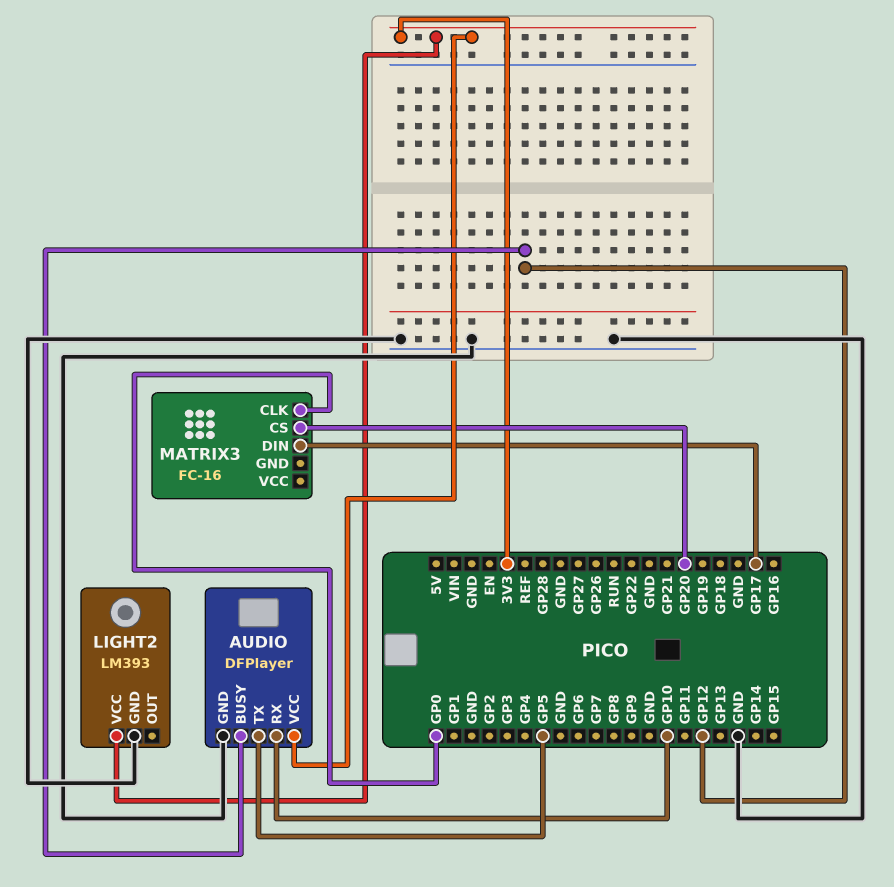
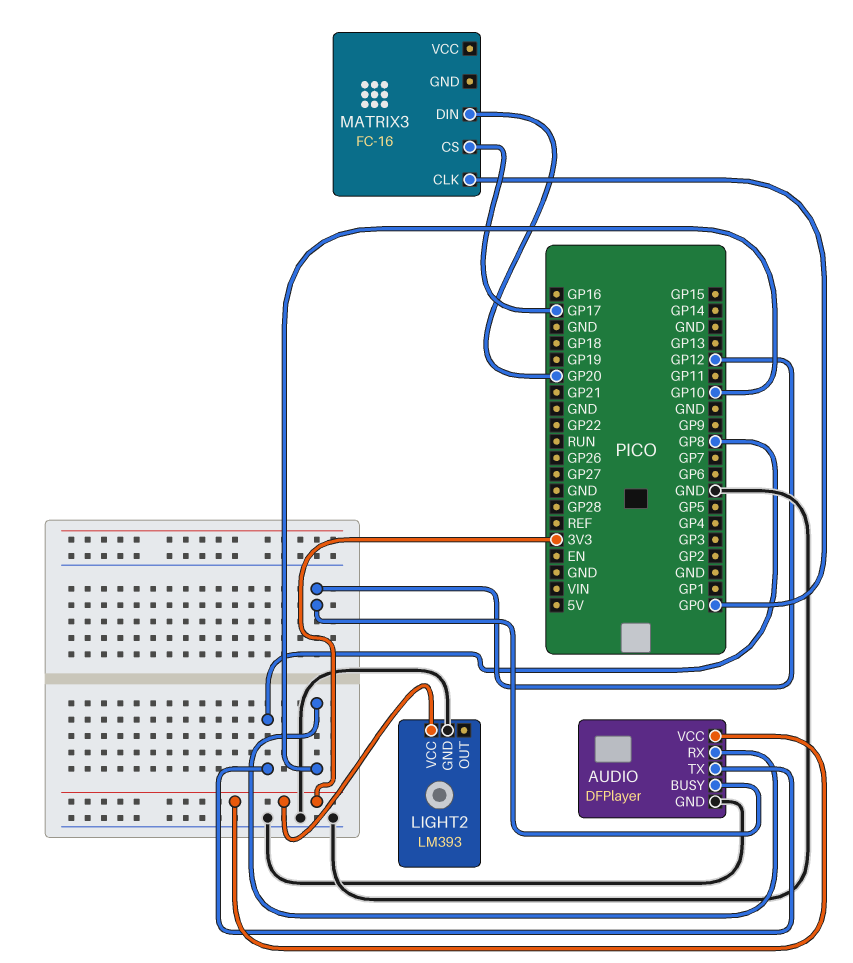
AUDIO pin TX: GP5 -> GP8
MATRIX3 pin CS: GP20 -> GP17
MATRIX3 pin DIN: GP17 -> GP20

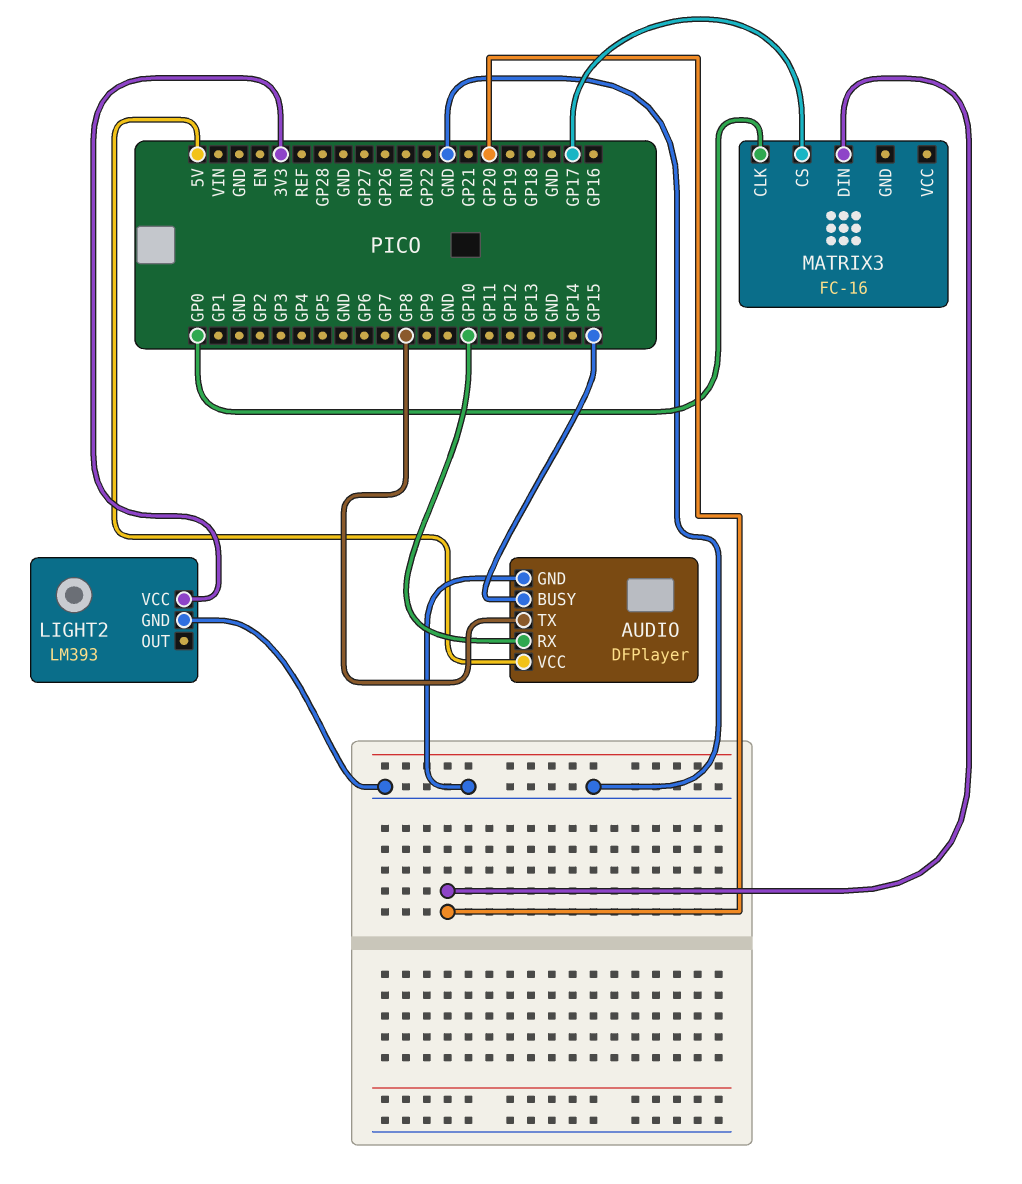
AUDIO pin BUSY: GP12 -> GP15
AUDIO pin VCC: 3V3 -> 5V

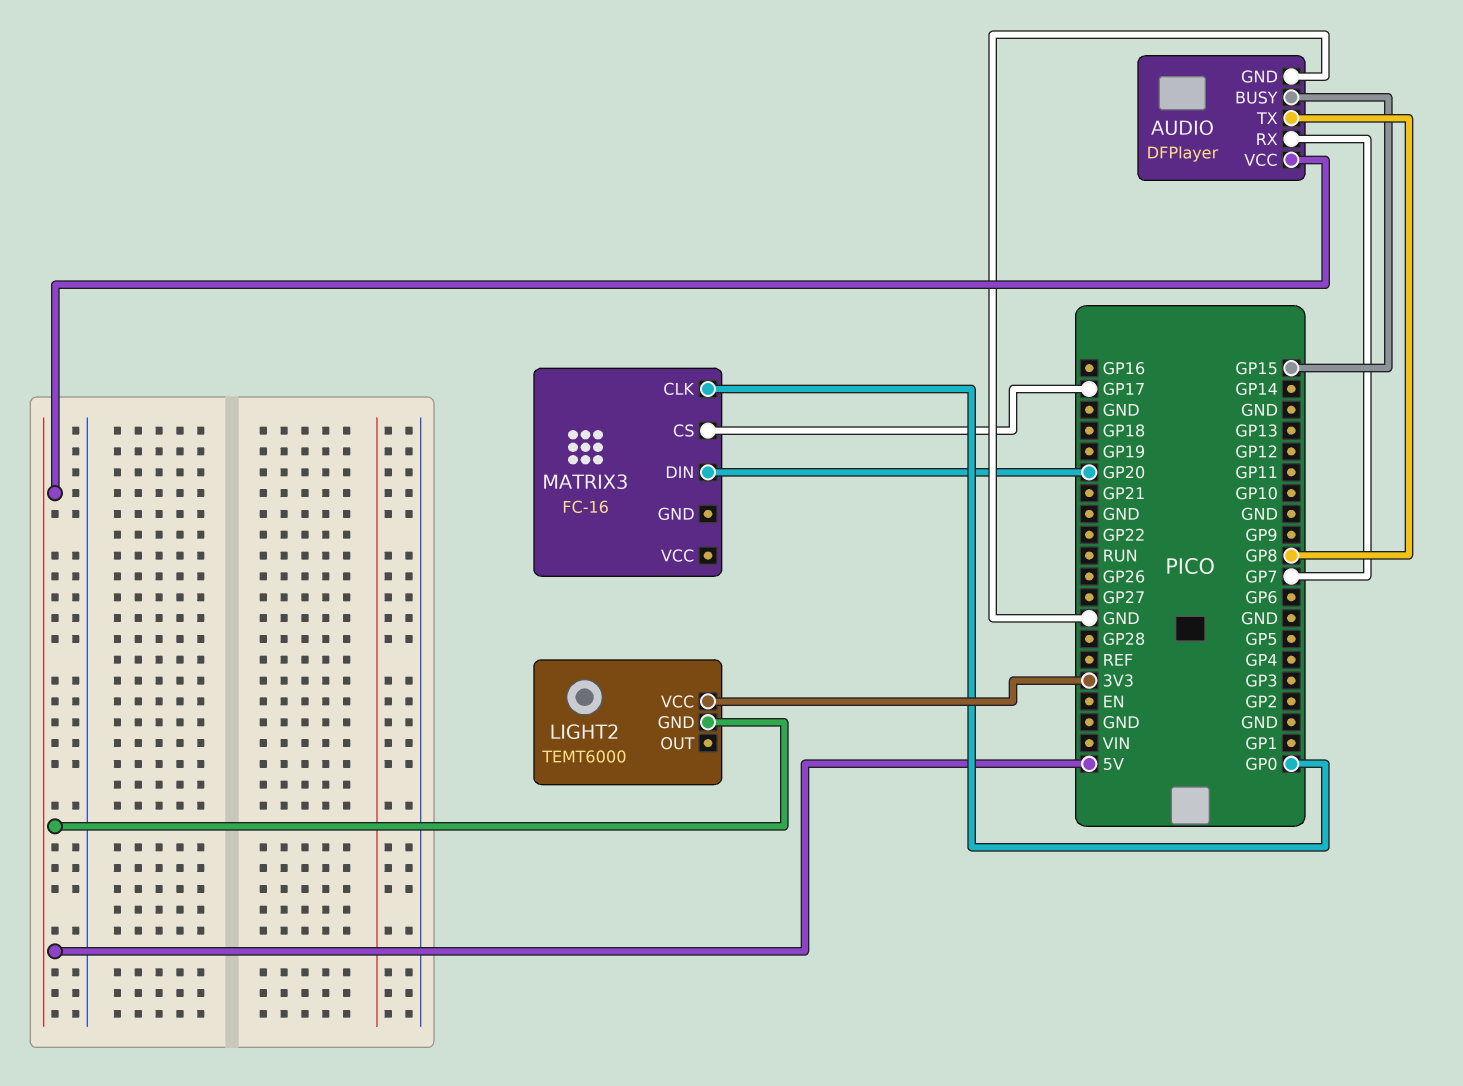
AUDIO pin RX: GP10 -> GP7
LIGHT2: LM393 -> TEMT6000
LIGHT2 pin GND: GND -> 5V

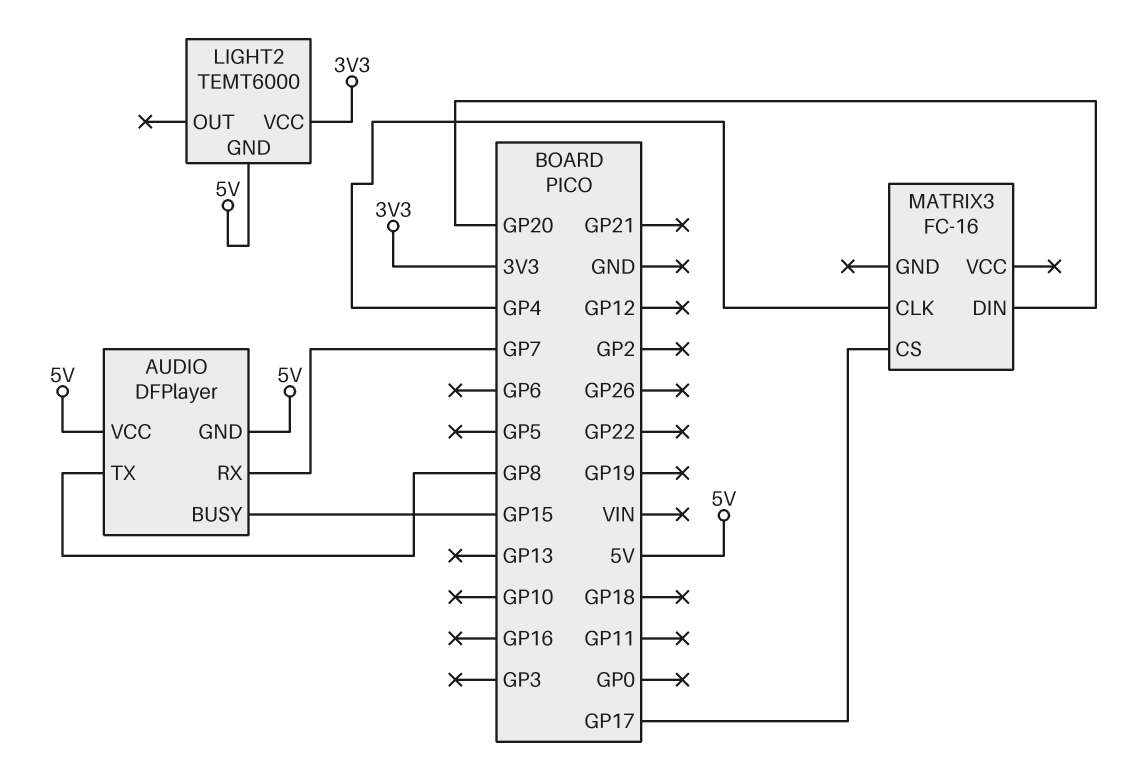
AUDIO pin GND: GND -> 5V
MATRIX3 pin CLK: GP0 -> GP4

